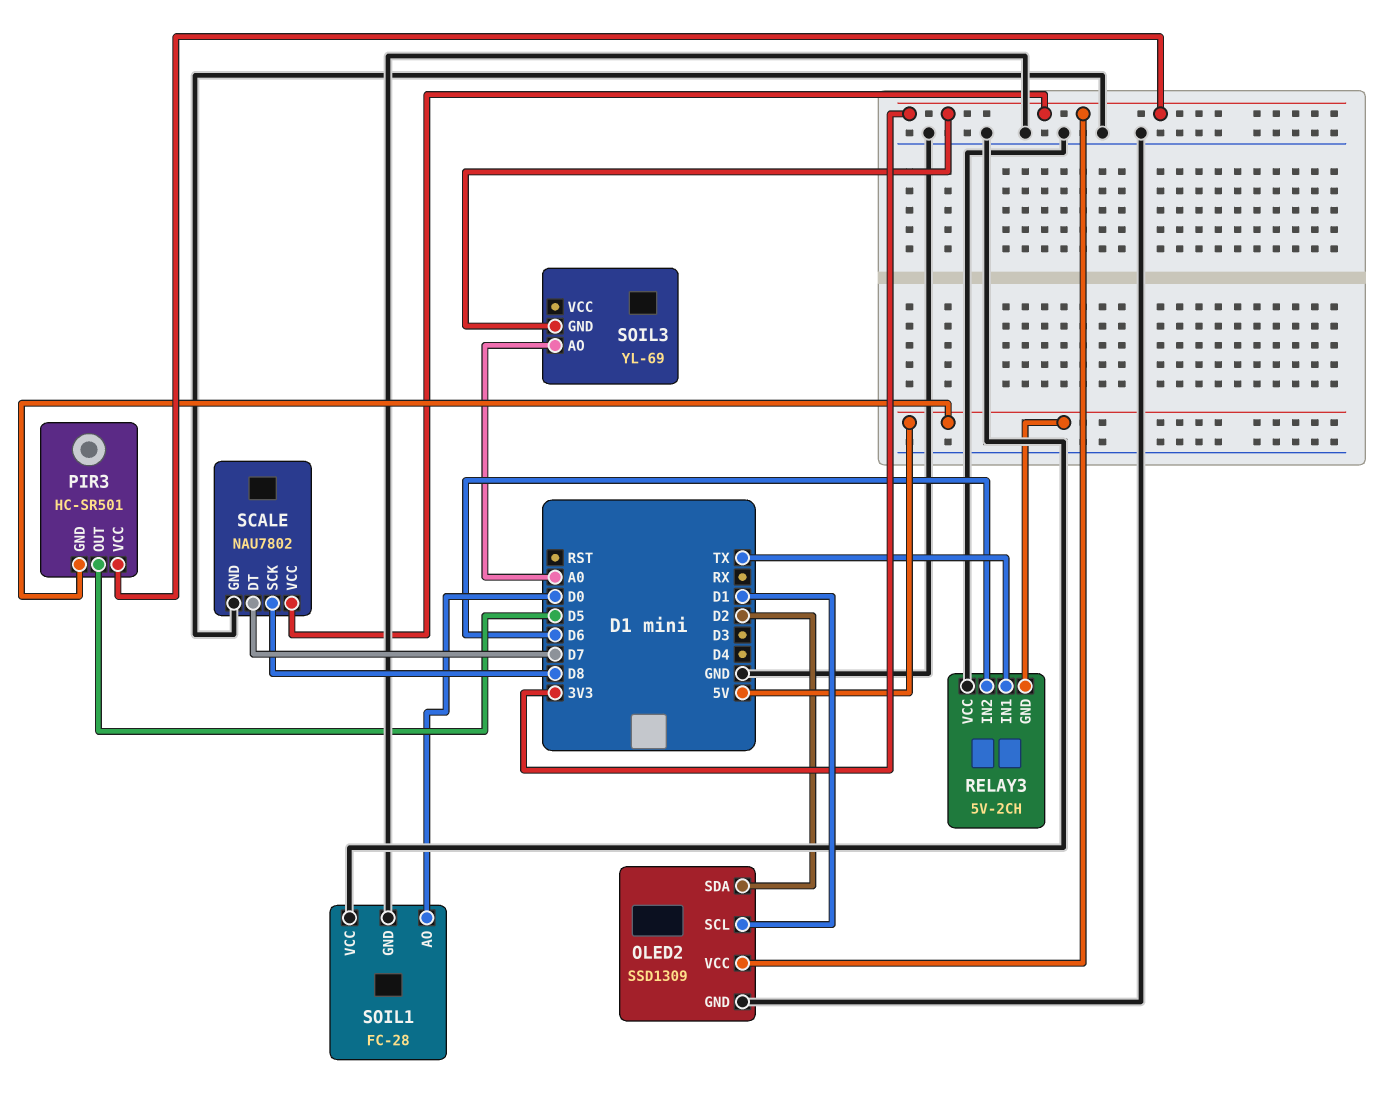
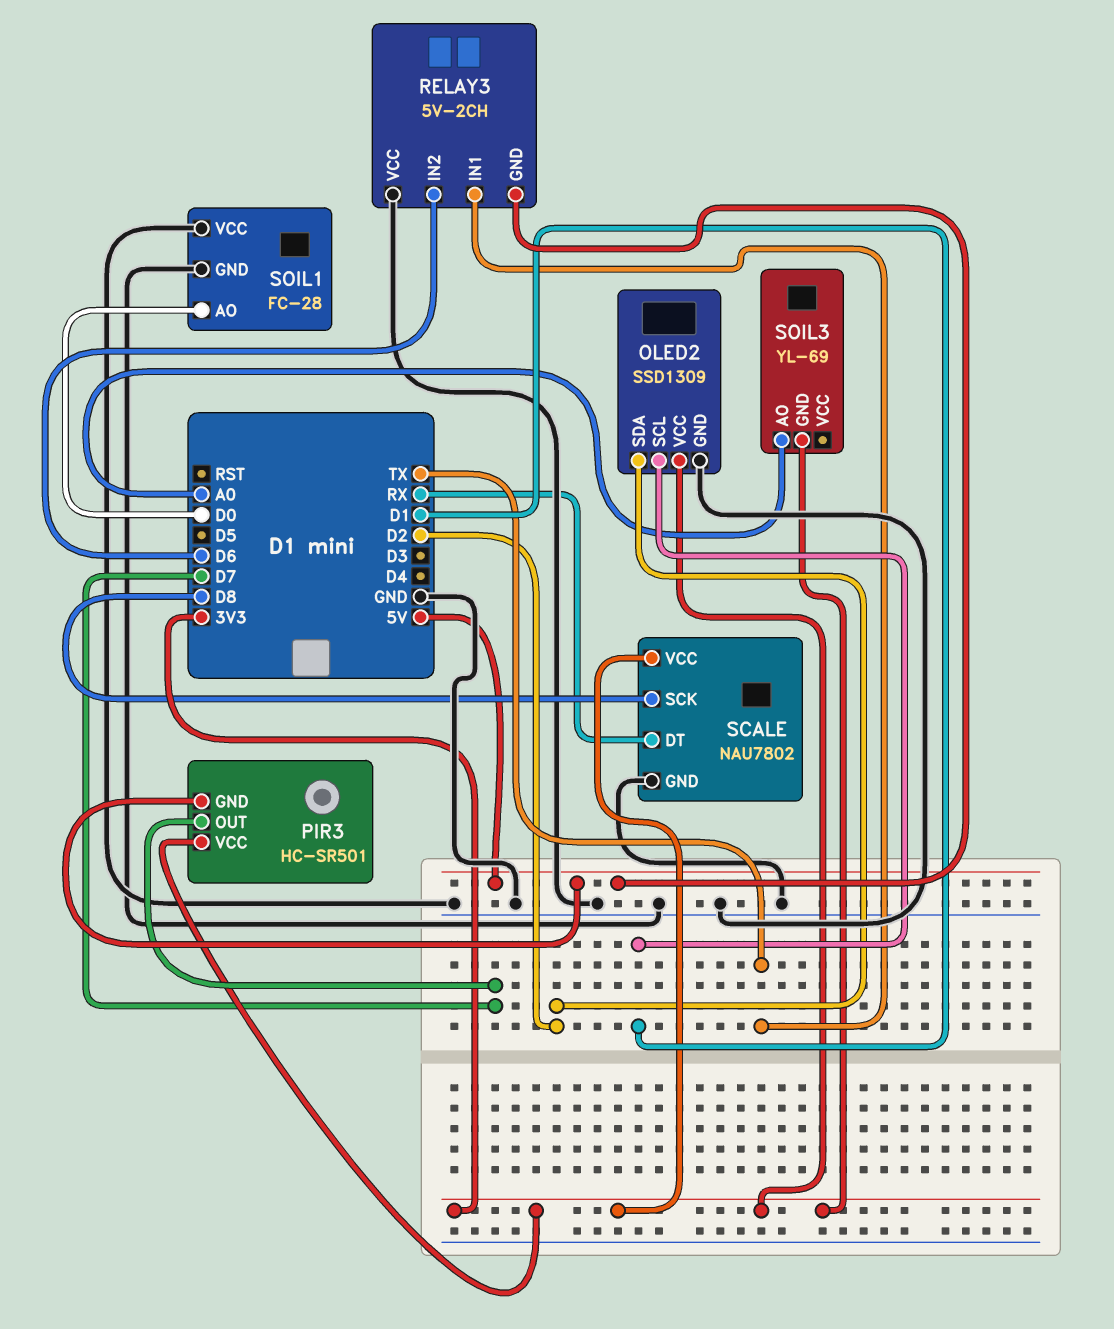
PIR3 pin OUT: D5 -> D7
SCALE pin DT: D7 -> RX

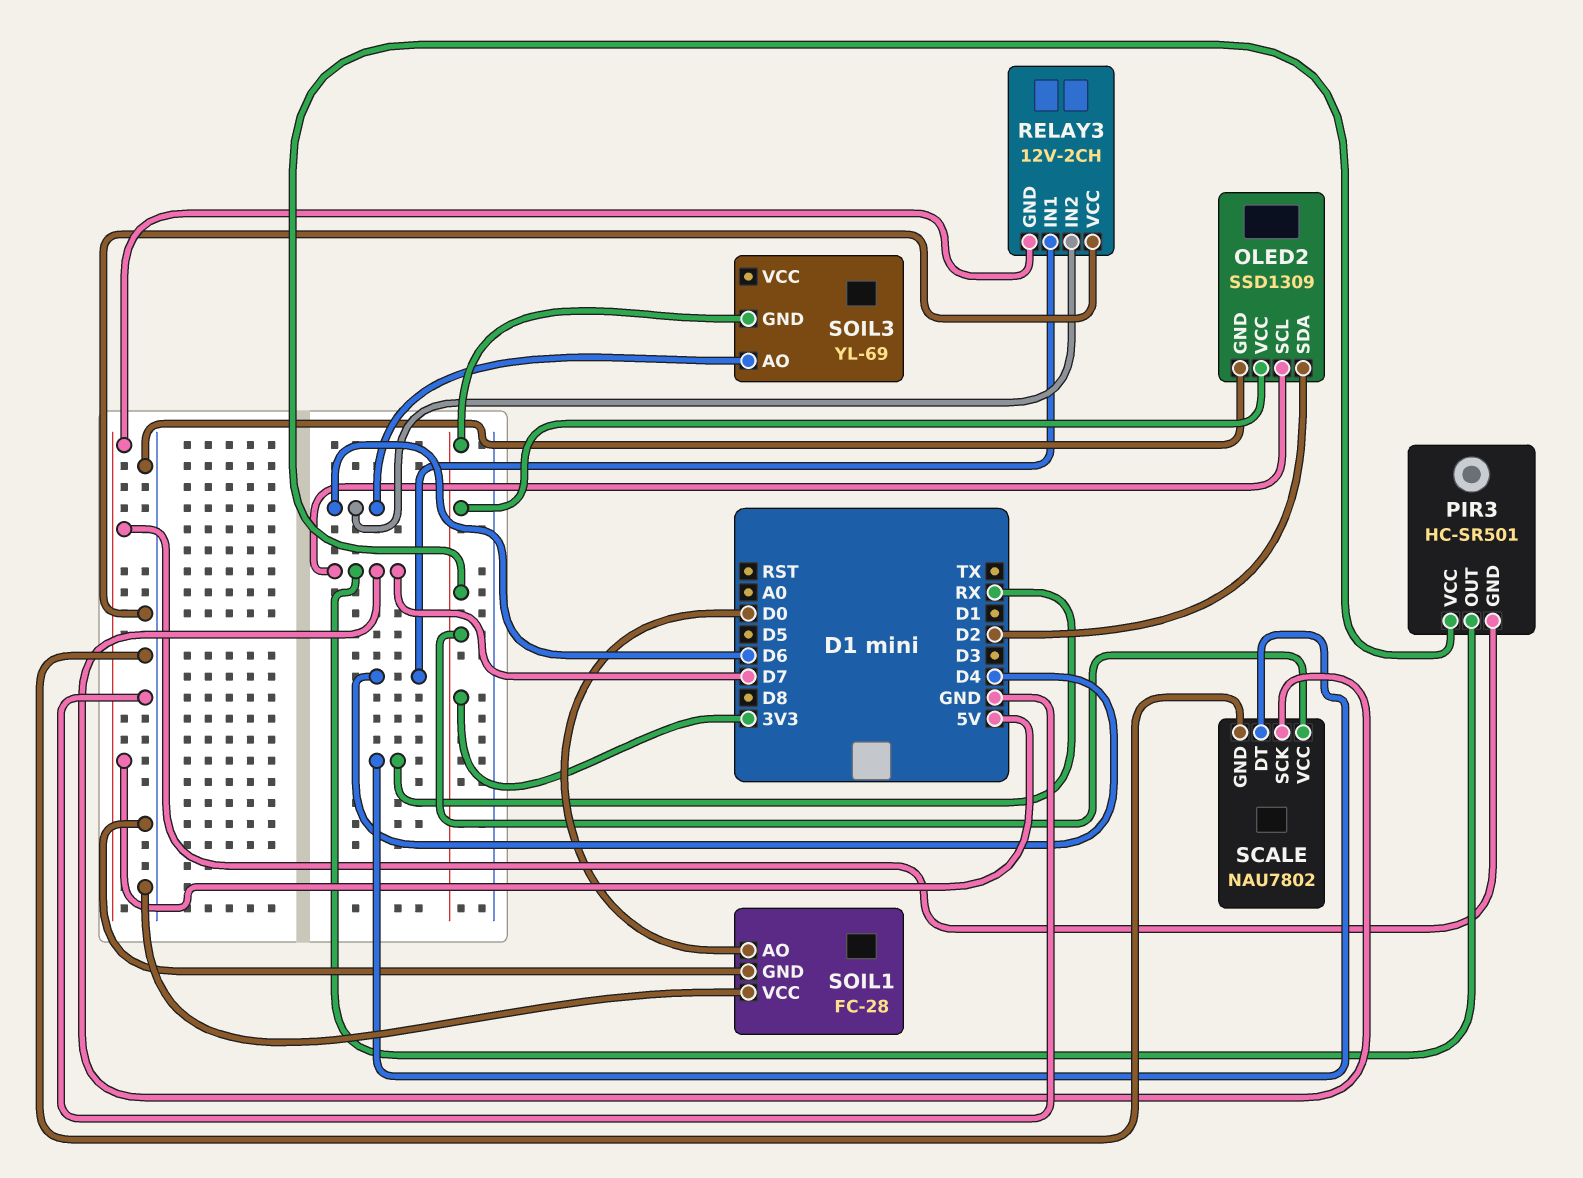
OLED2 pin SCL: D1 -> D7
RELAY3: 5V-2CH -> 12V-2CH
RELAY3 pin IN1: TX -> D4
SCALE pin SCK: D8 -> D7
SOIL3 pin AO: A0 -> D6

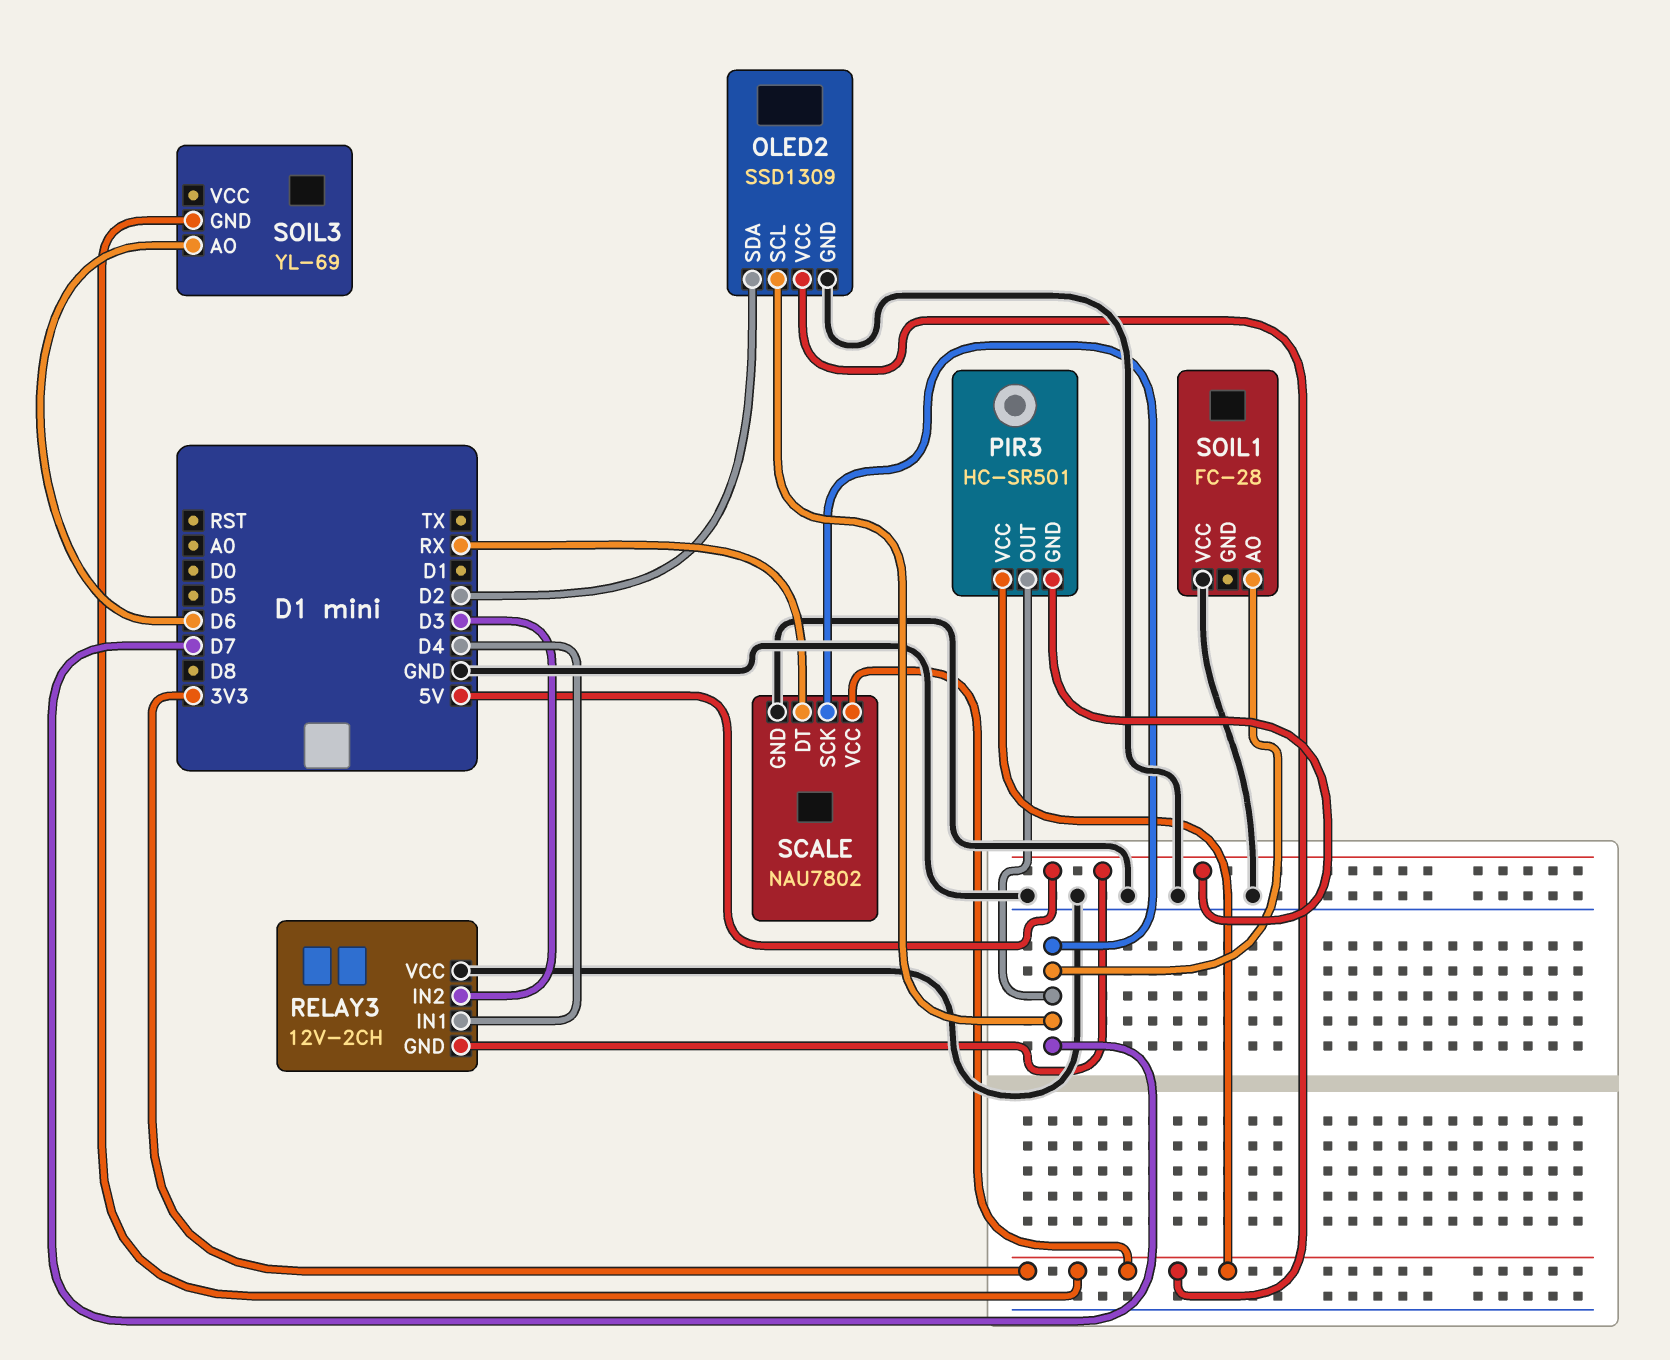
RELAY3 pin IN2: D6 -> D3
SOIL1 pin AO: D0 -> D7
SOIL1 pin GND: GND -> none

